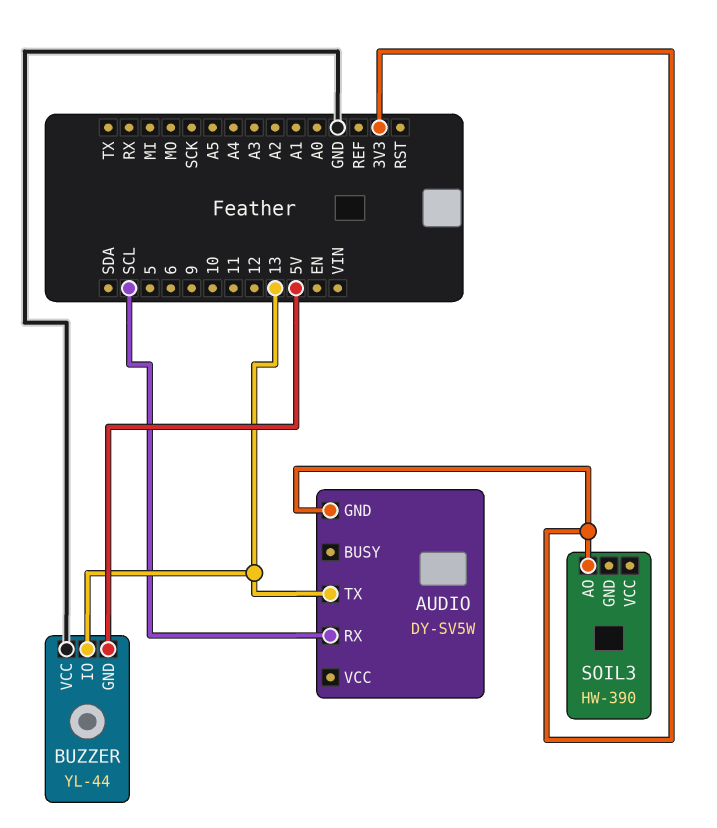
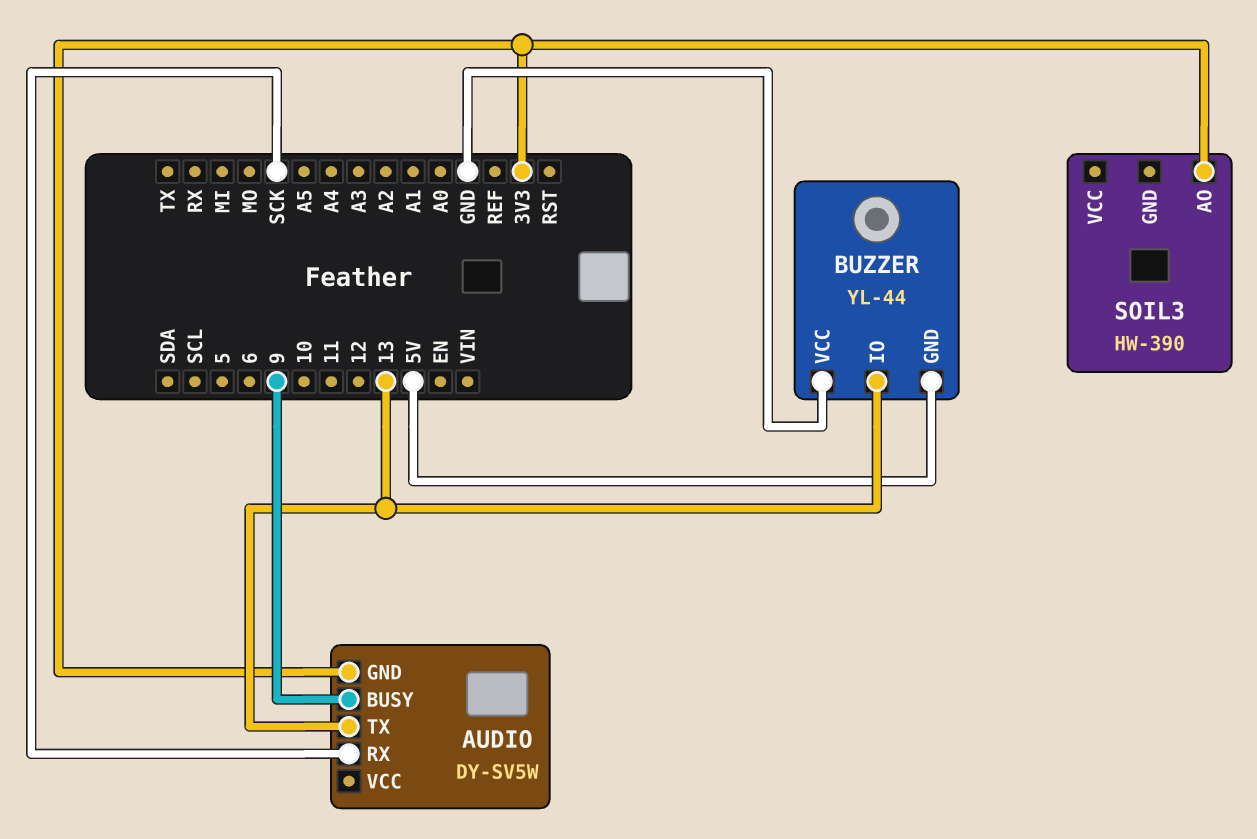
AUDIO pin BUSY: none -> 9
AUDIO pin RX: SCL -> SCK

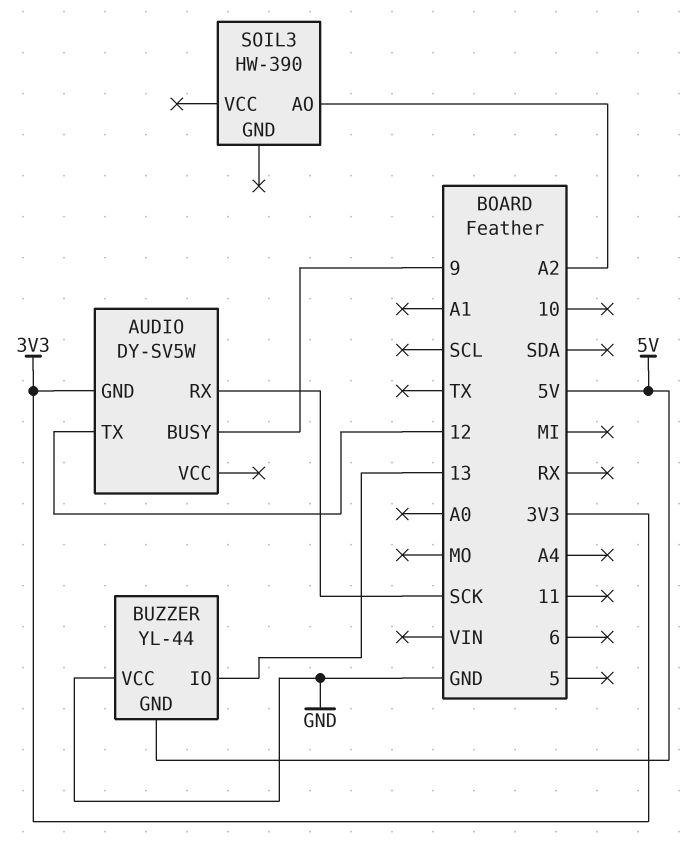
AUDIO pin TX: 13 -> 12
SOIL3 pin AO: 3V3 -> A2

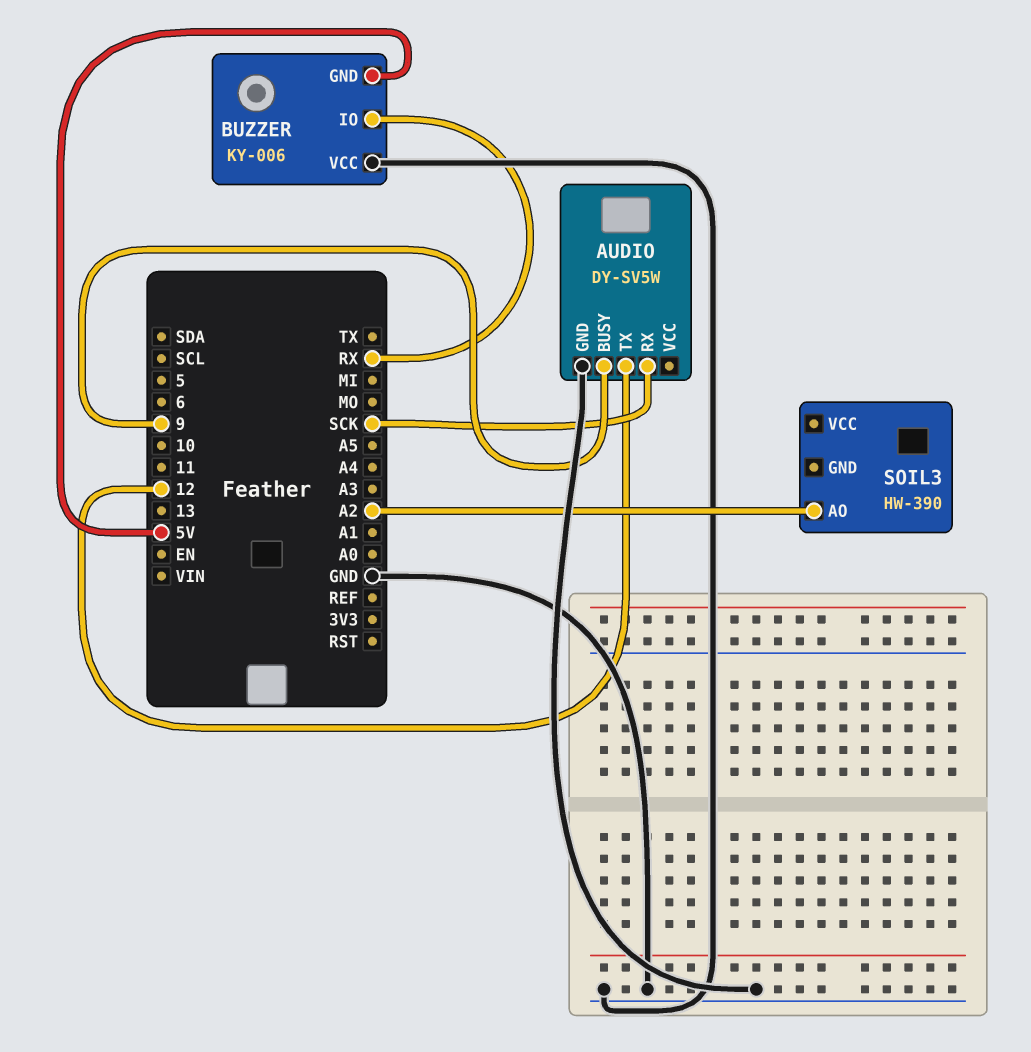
AUDIO pin GND: 3V3 -> GND
BUZZER: YL-44 -> KY-006
BUZZER pin IO: 13 -> RX

